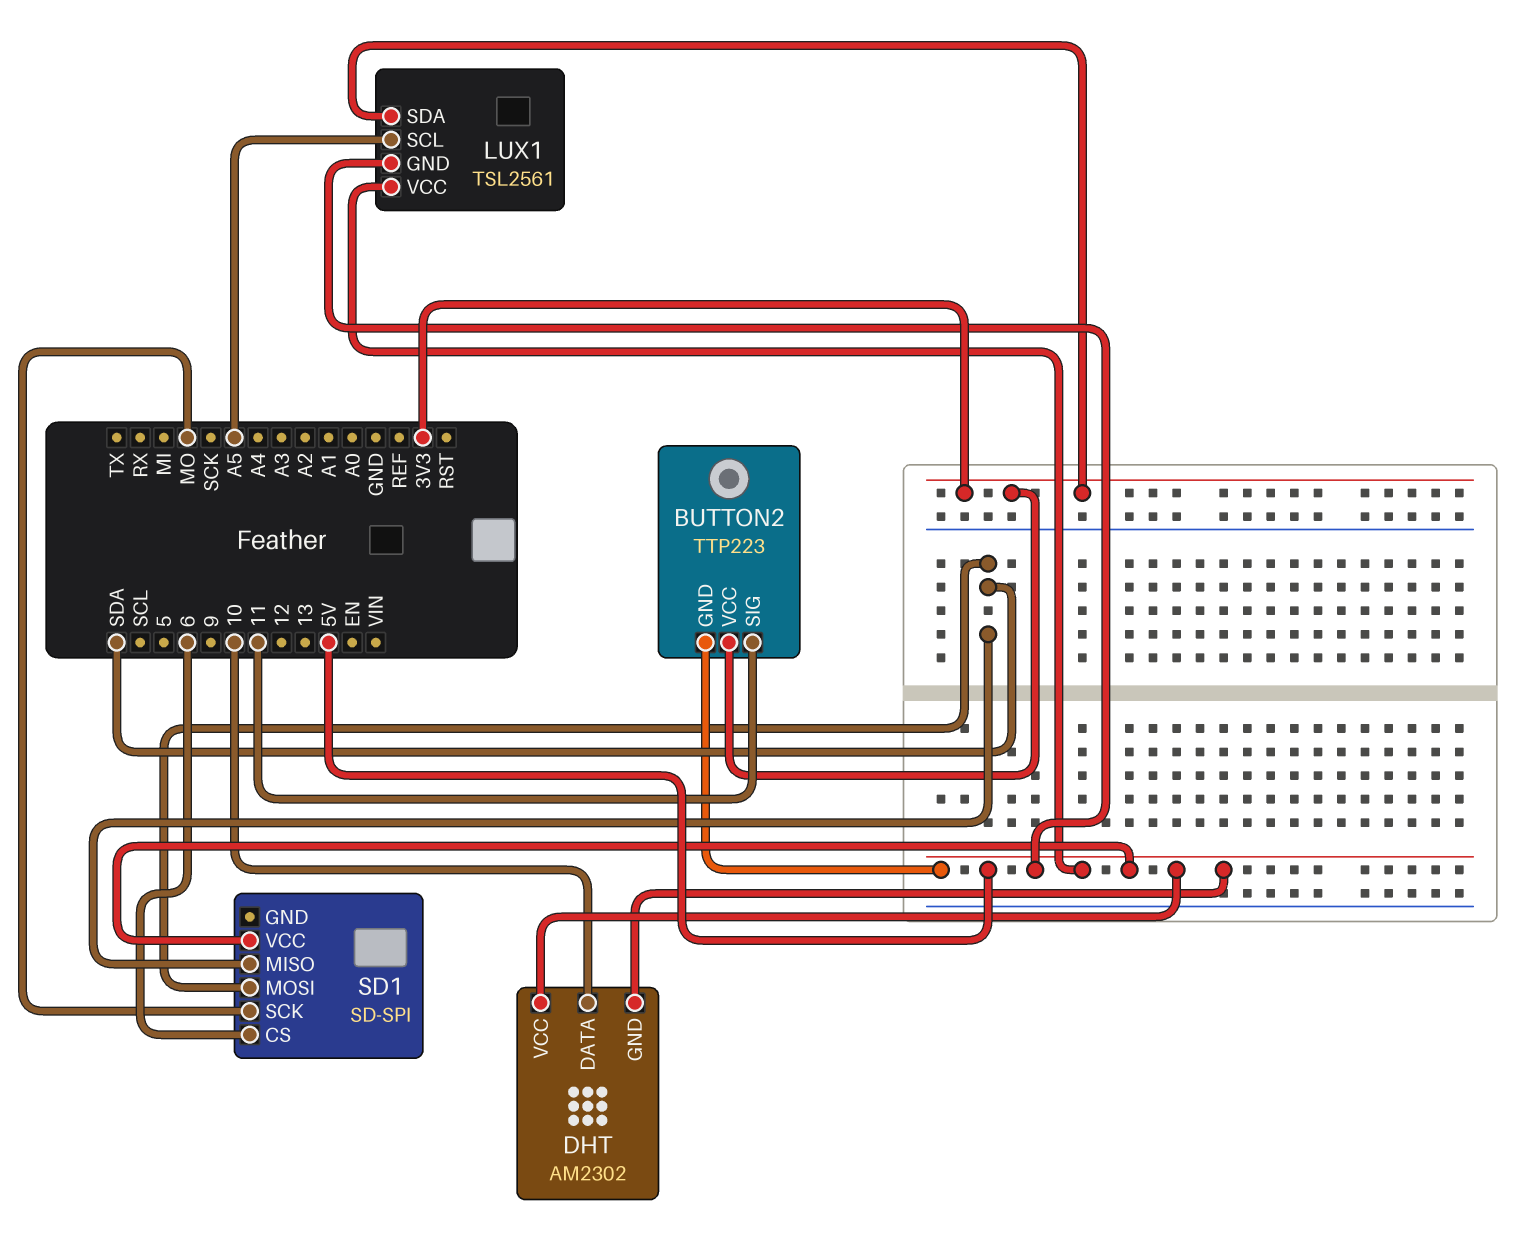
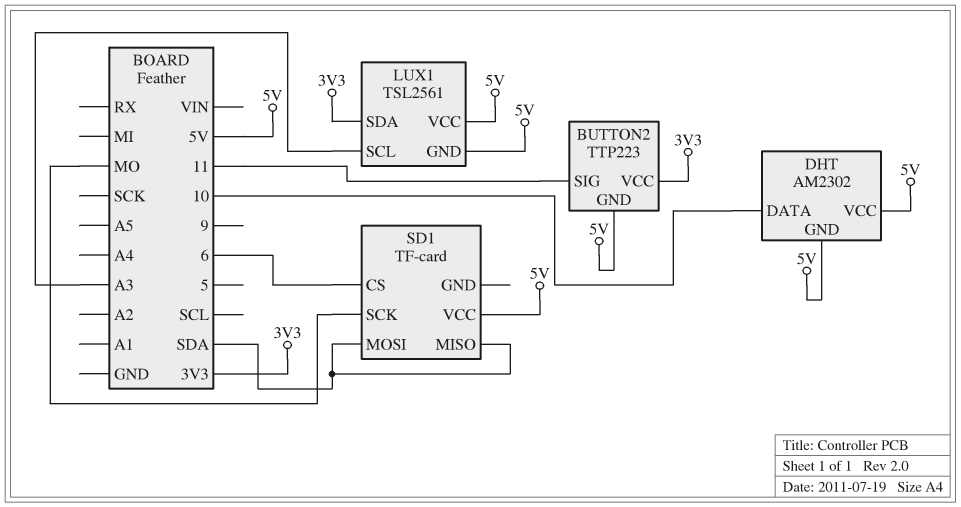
LUX1 pin SCL: A5 -> A3
SD1: SD-SPI -> TF-card

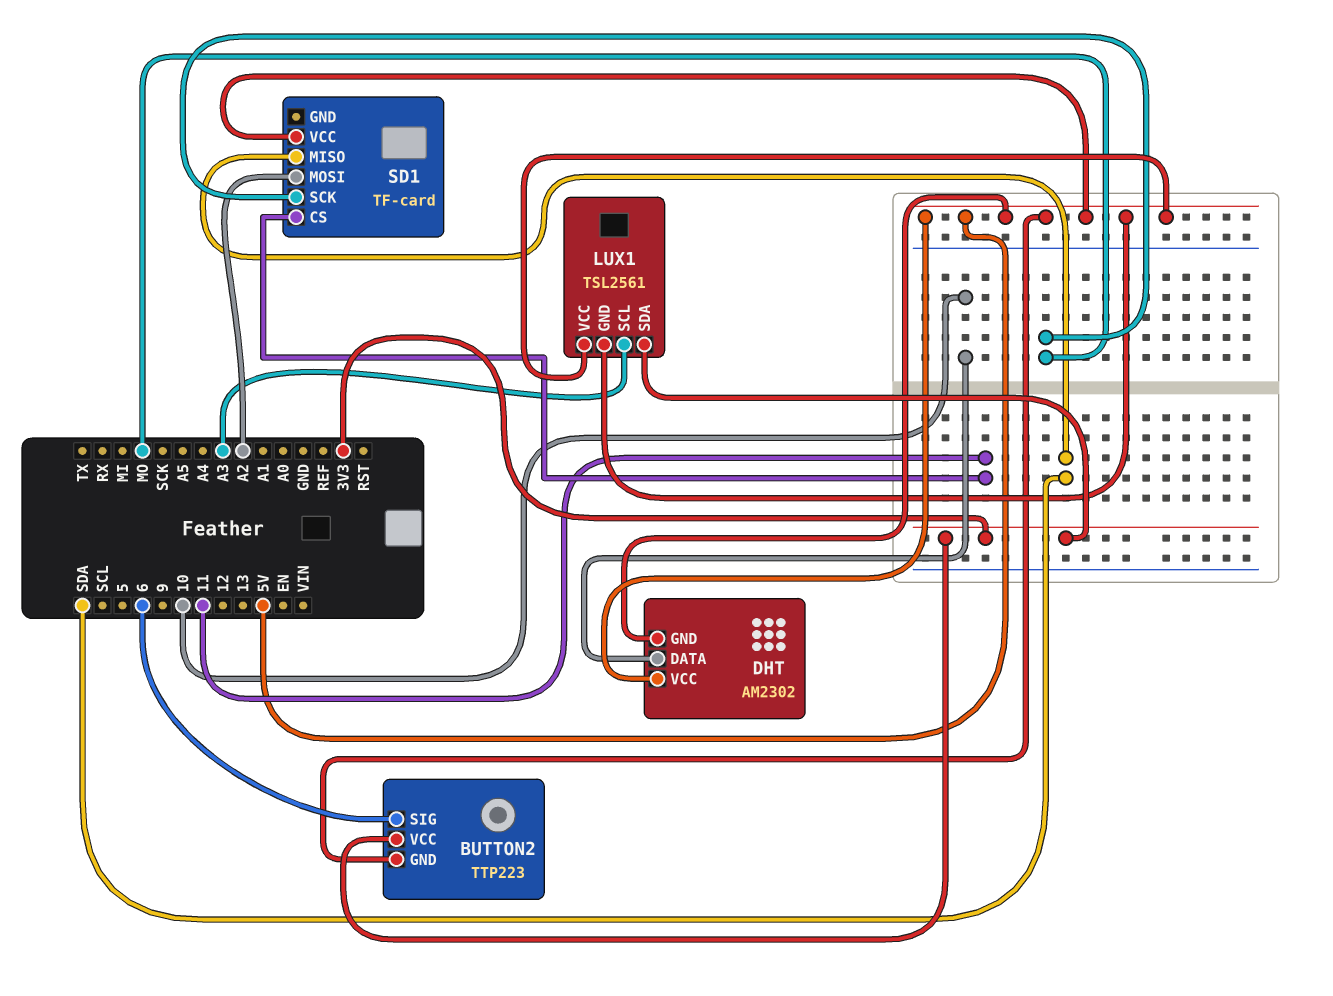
BUTTON2 pin SIG: 11 -> 6
SD1 pin CS: 6 -> 11
SD1 pin MOSI: SDA -> A2

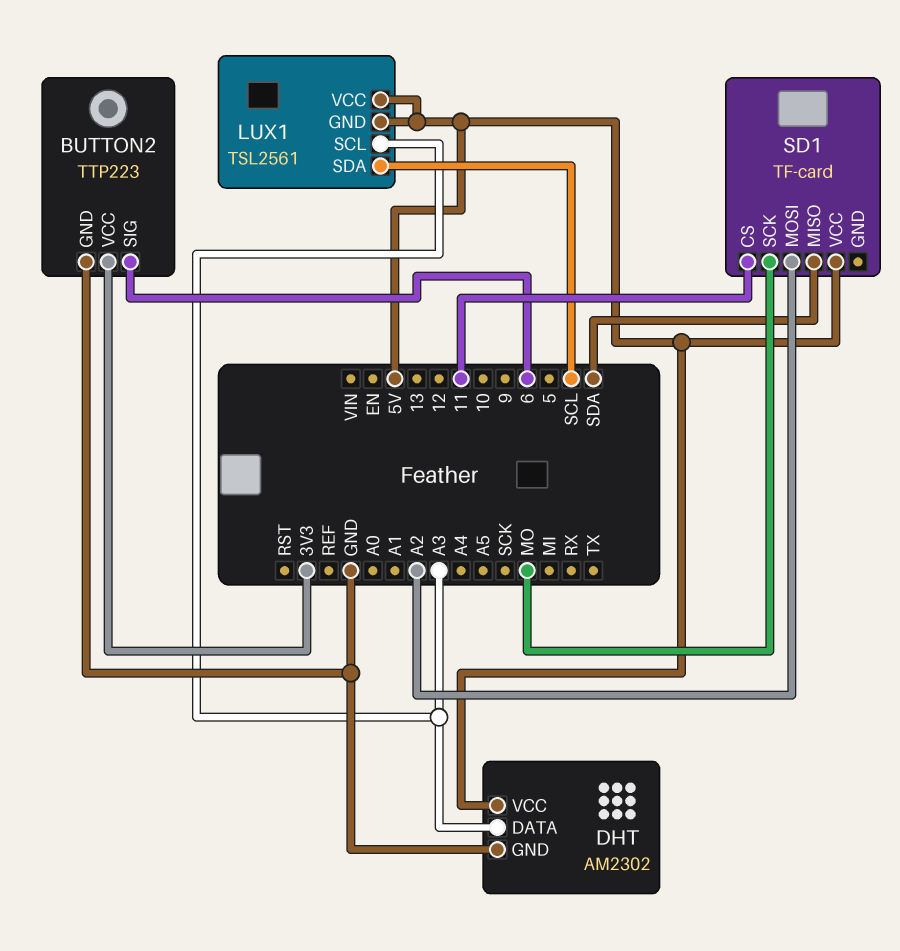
BUTTON2 pin GND: 5V -> GND
DHT pin DATA: 10 -> A3
DHT pin GND: 5V -> GND
LUX1 pin SDA: 3V3 -> SCL

